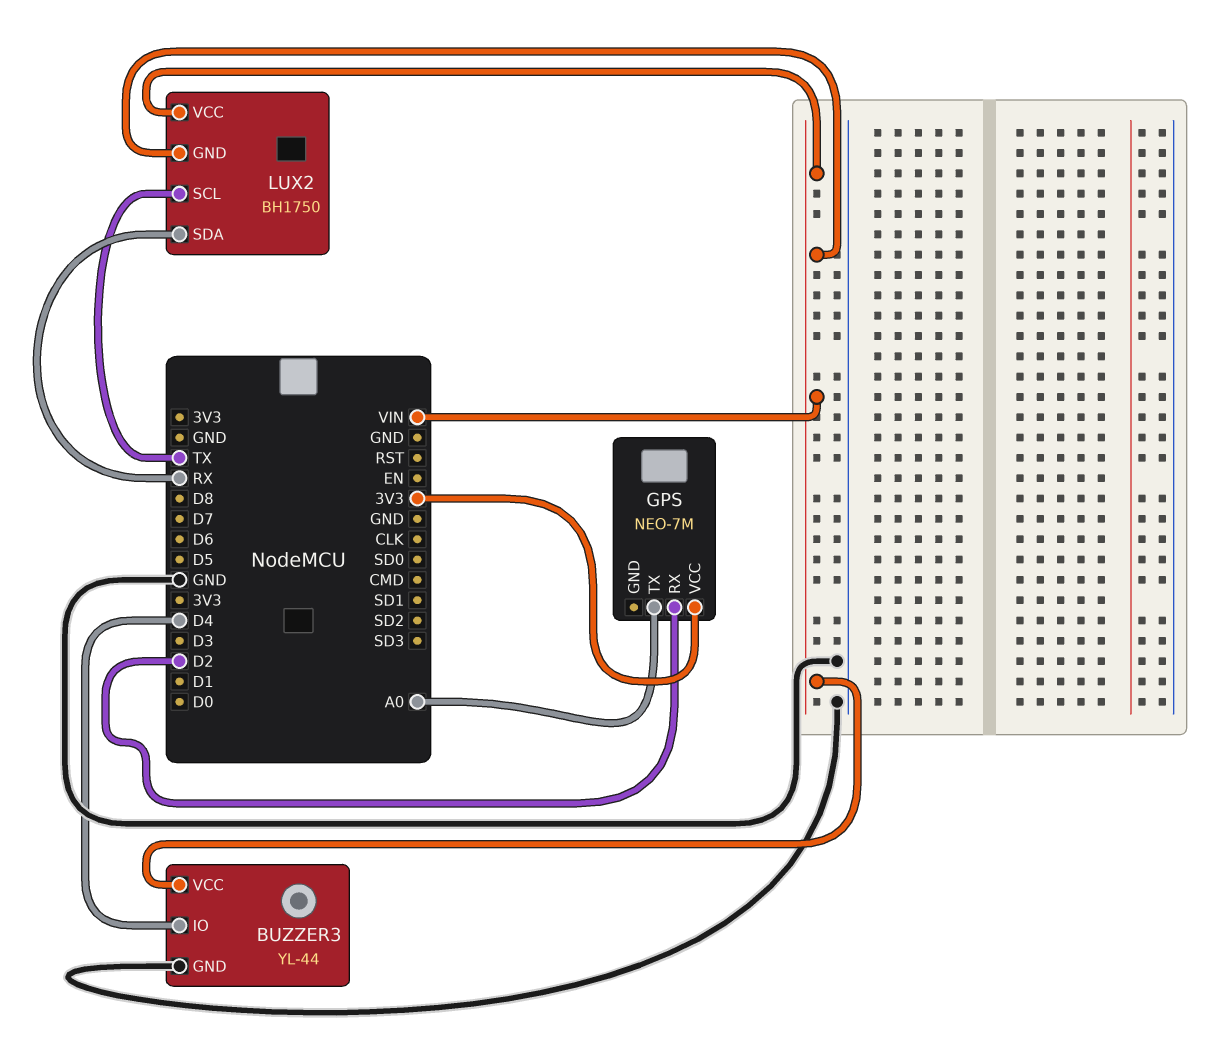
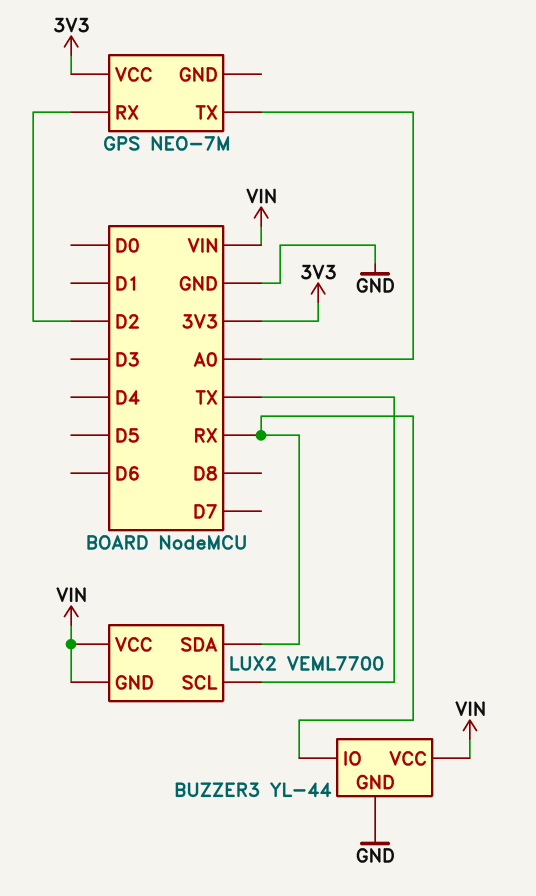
BUZZER3 pin IO: D4 -> RX
LUX2: BH1750 -> VEML7700

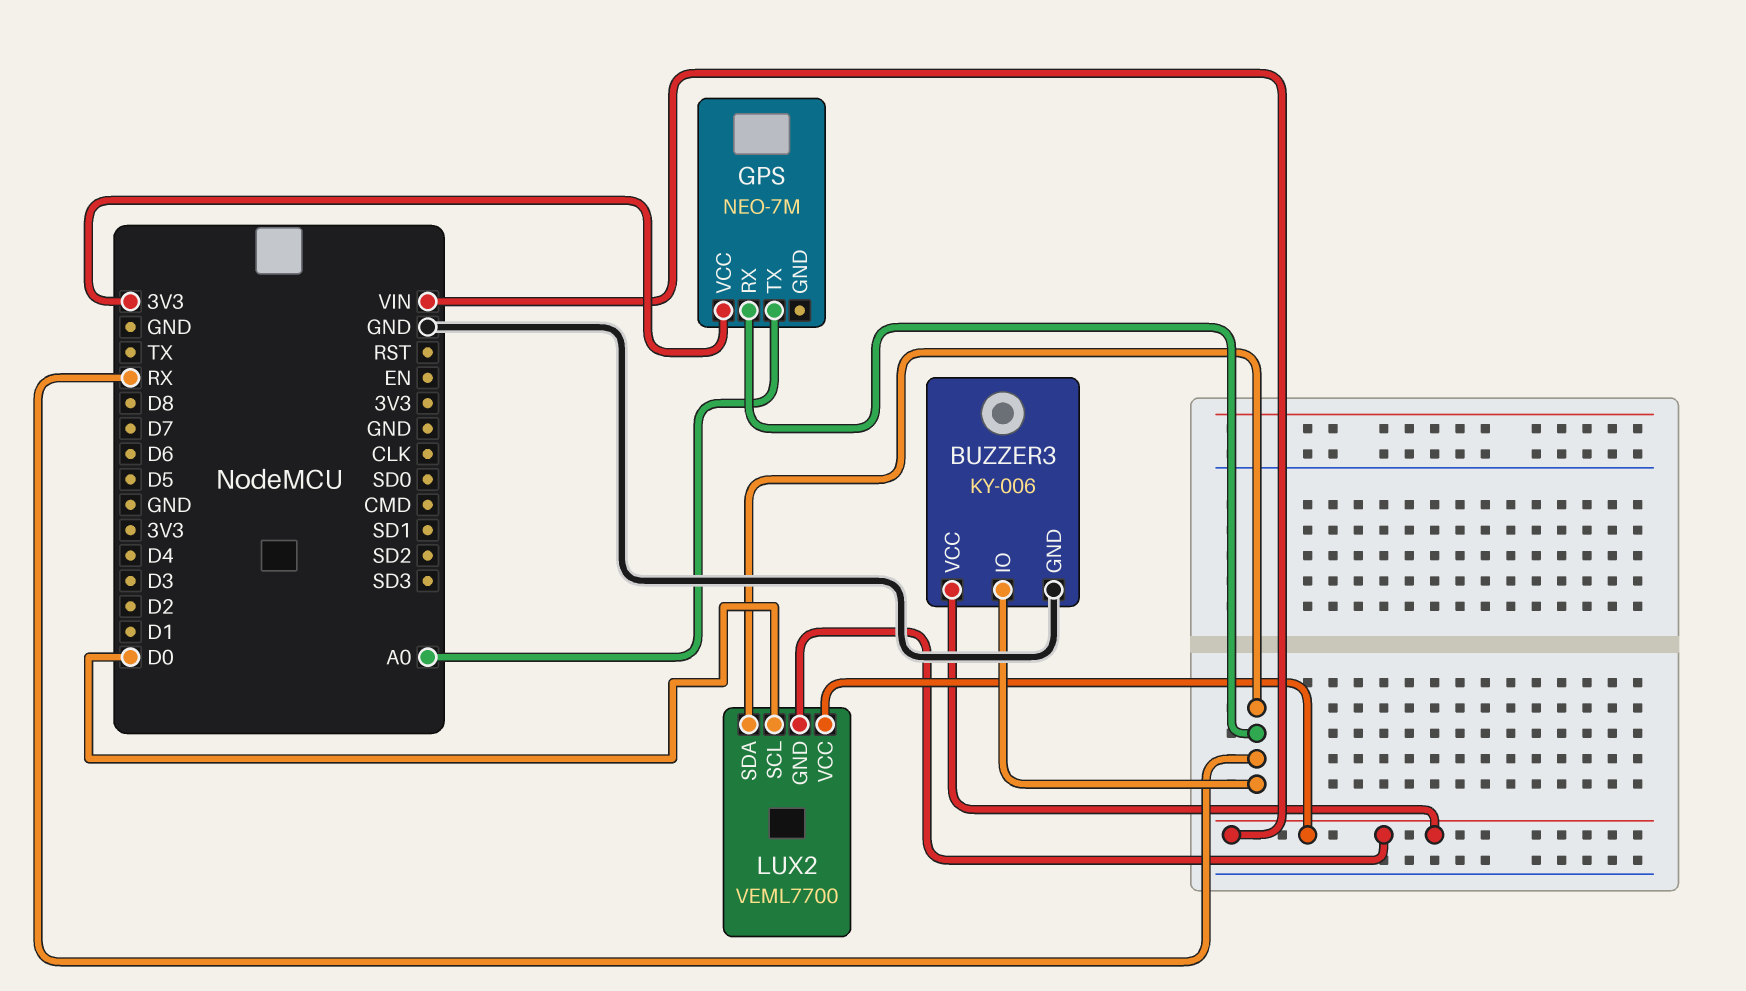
BUZZER3: YL-44 -> KY-006
GPS pin RX: D2 -> RX
LUX2 pin SCL: TX -> D0

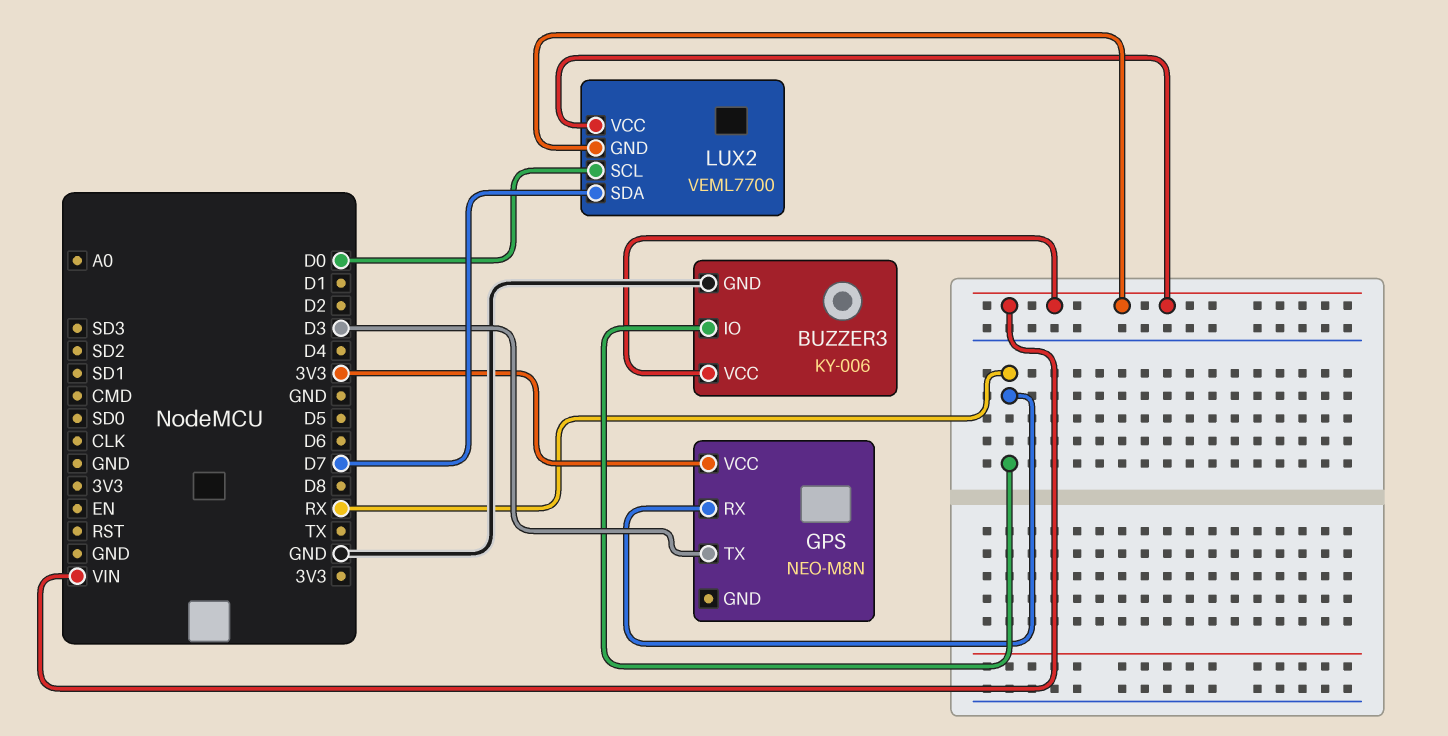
GPS: NEO-7M -> NEO-M8N
GPS pin TX: A0 -> D3
LUX2 pin SDA: RX -> D7

